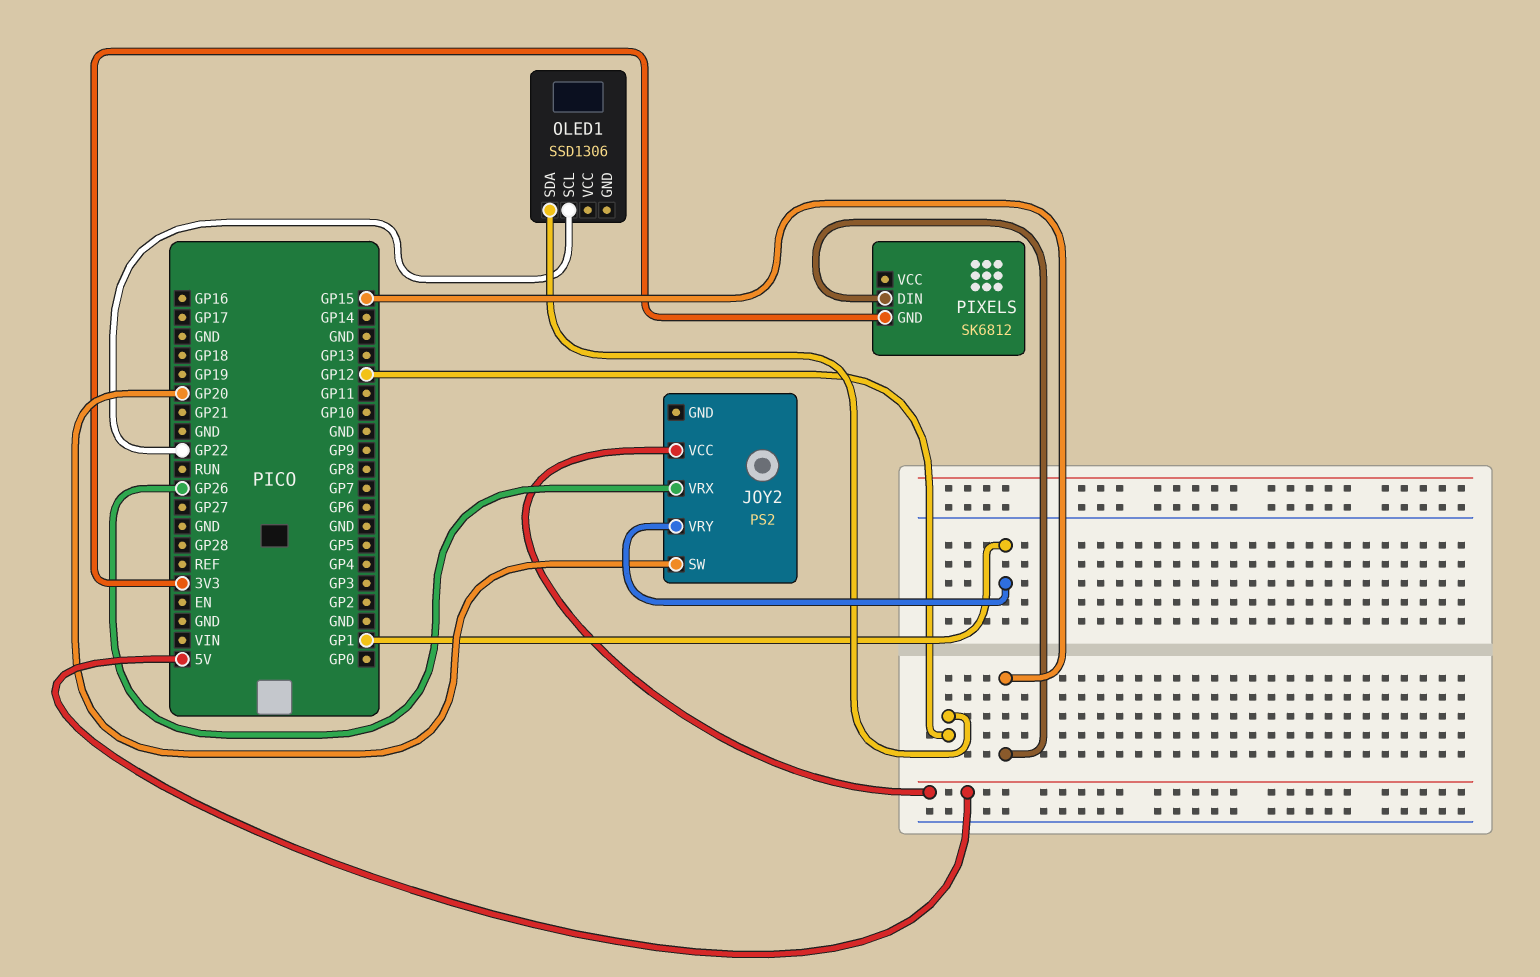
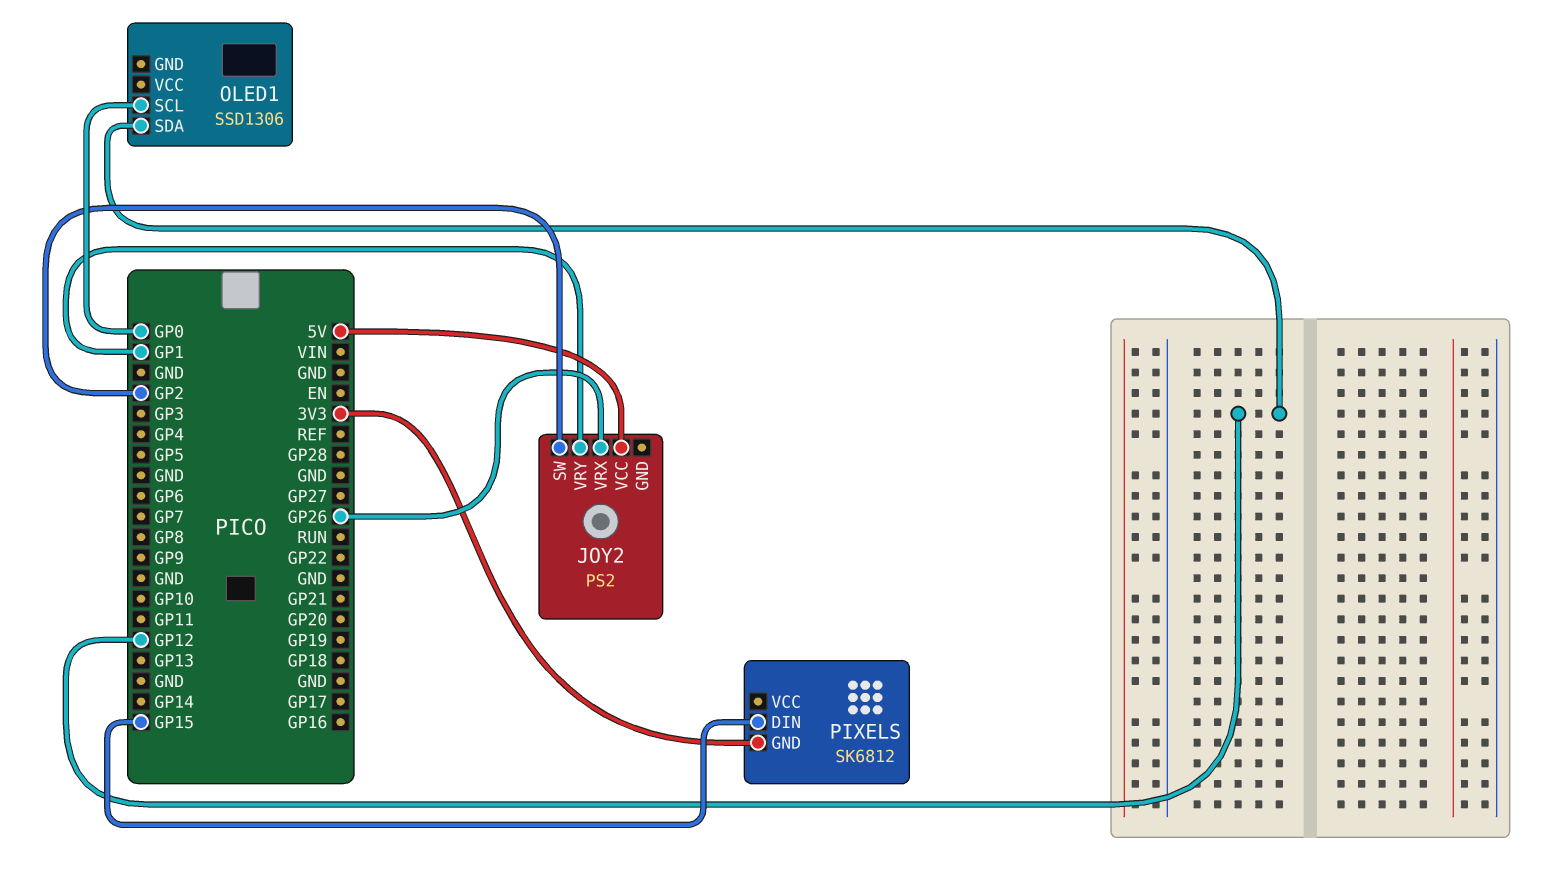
JOY2 pin SW: GP20 -> GP2
OLED1 pin SCL: GP22 -> GP0

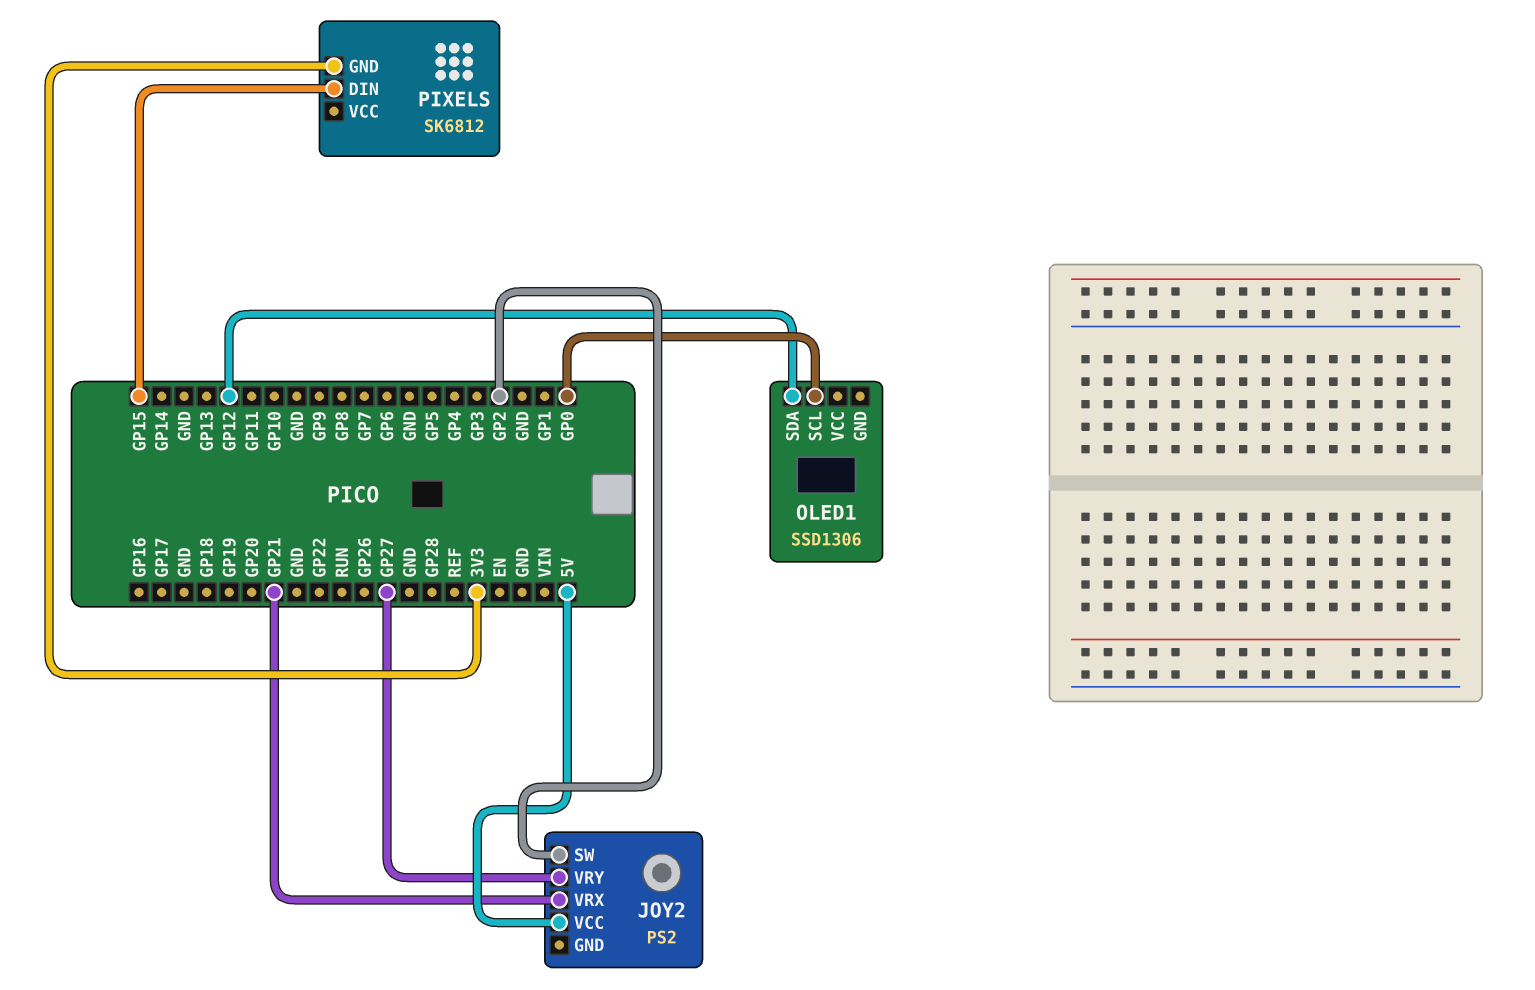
JOY2 pin VRX: GP26 -> GP21
JOY2 pin VRY: GP1 -> GP27

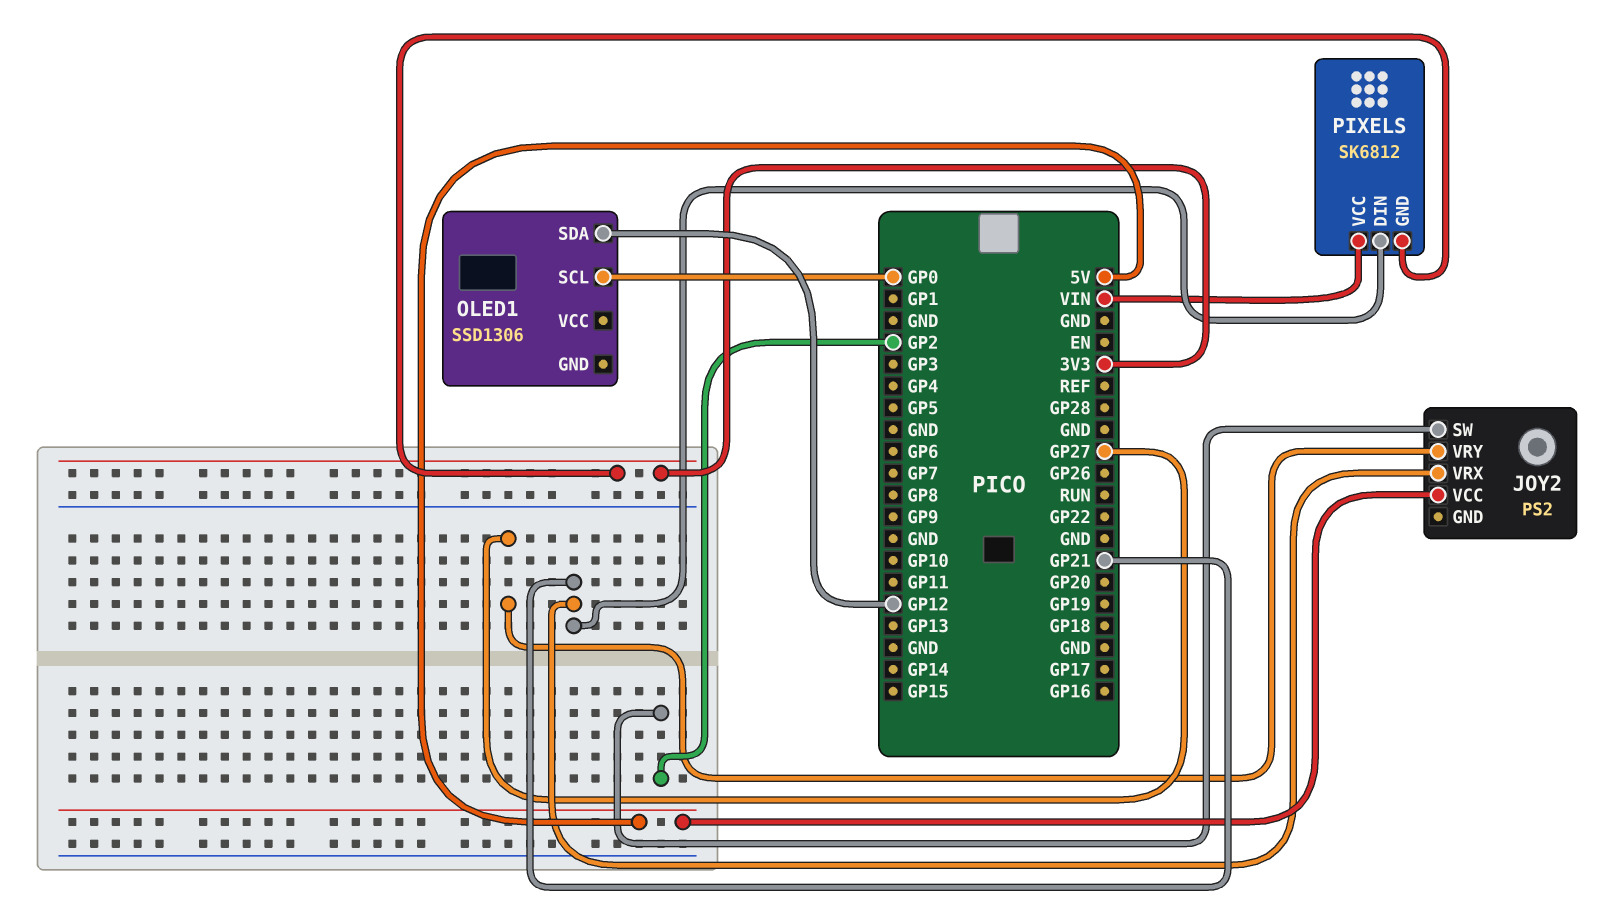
PIXELS pin DIN: GP15 -> GP21
PIXELS pin VCC: none -> VIN

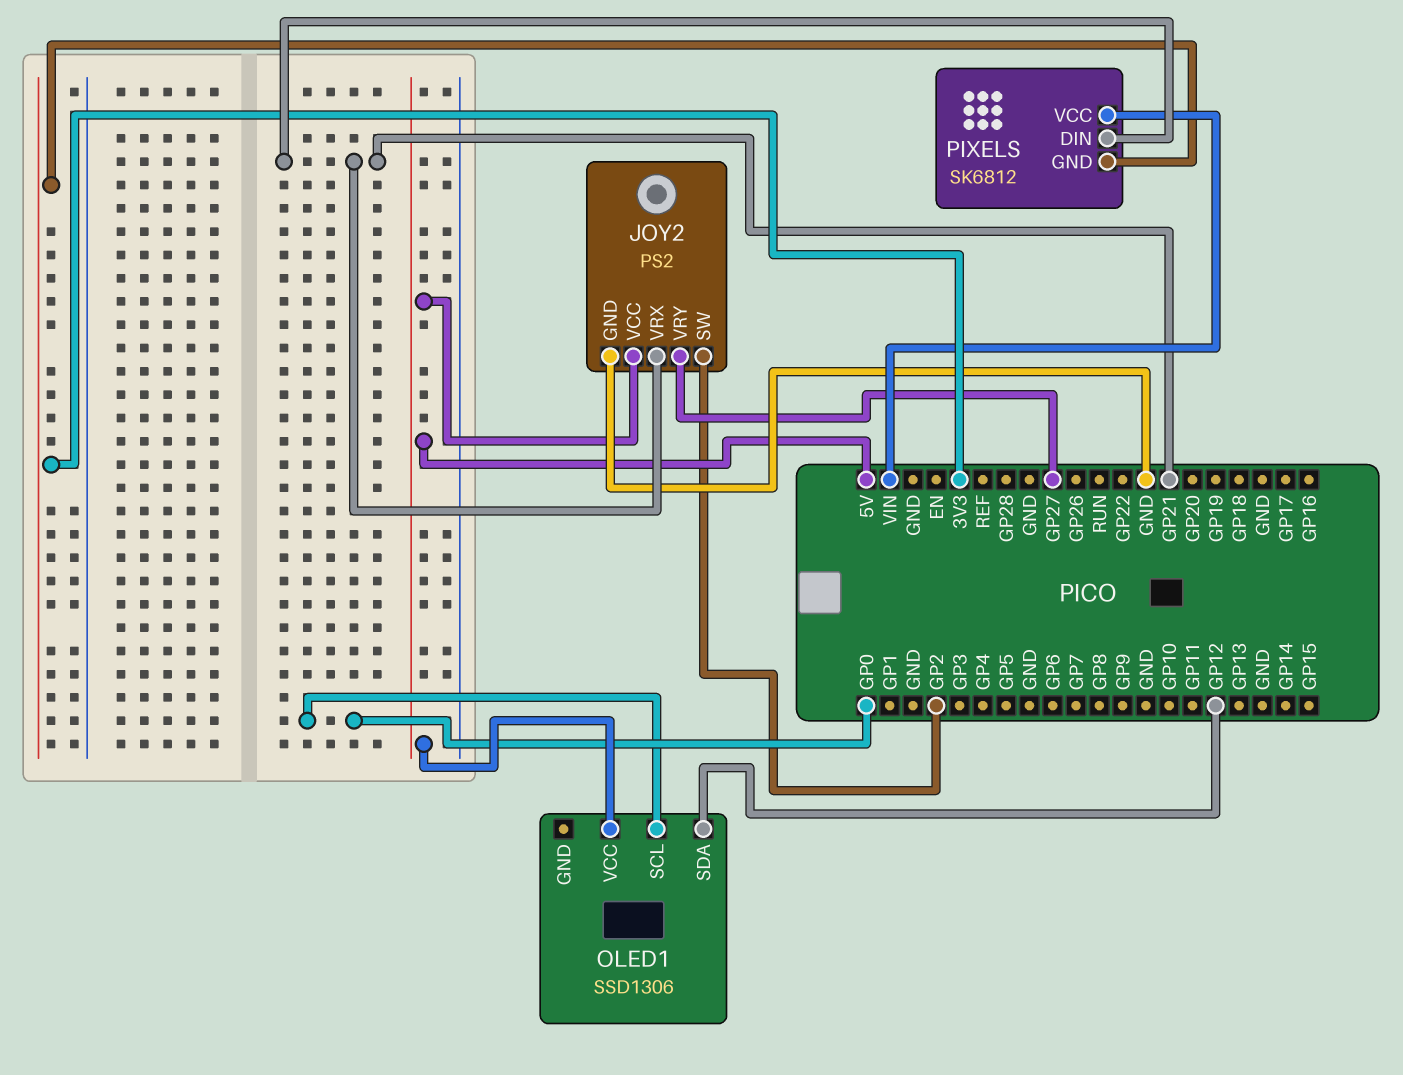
JOY2 pin GND: none -> GND
OLED1 pin VCC: none -> 5V

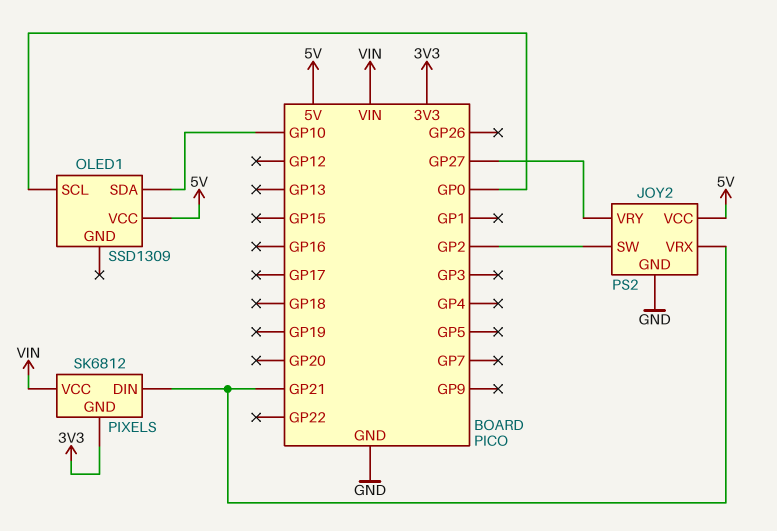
OLED1: SSD1306 -> SSD1309
OLED1 pin SDA: GP12 -> GP10

